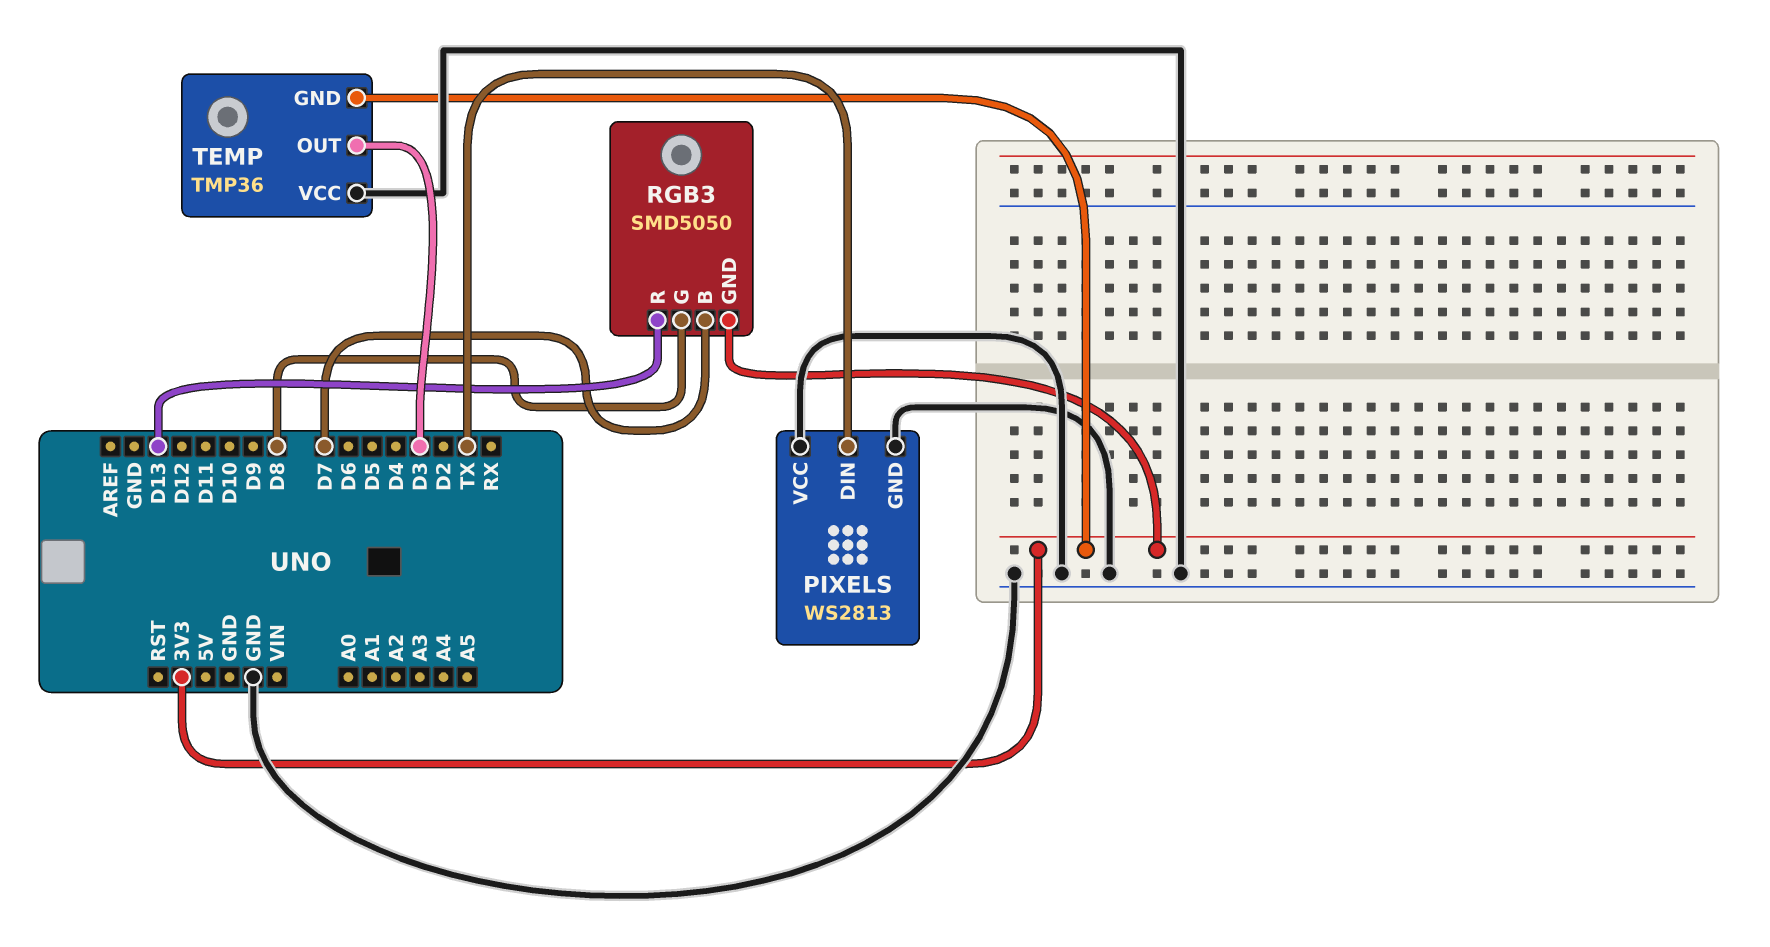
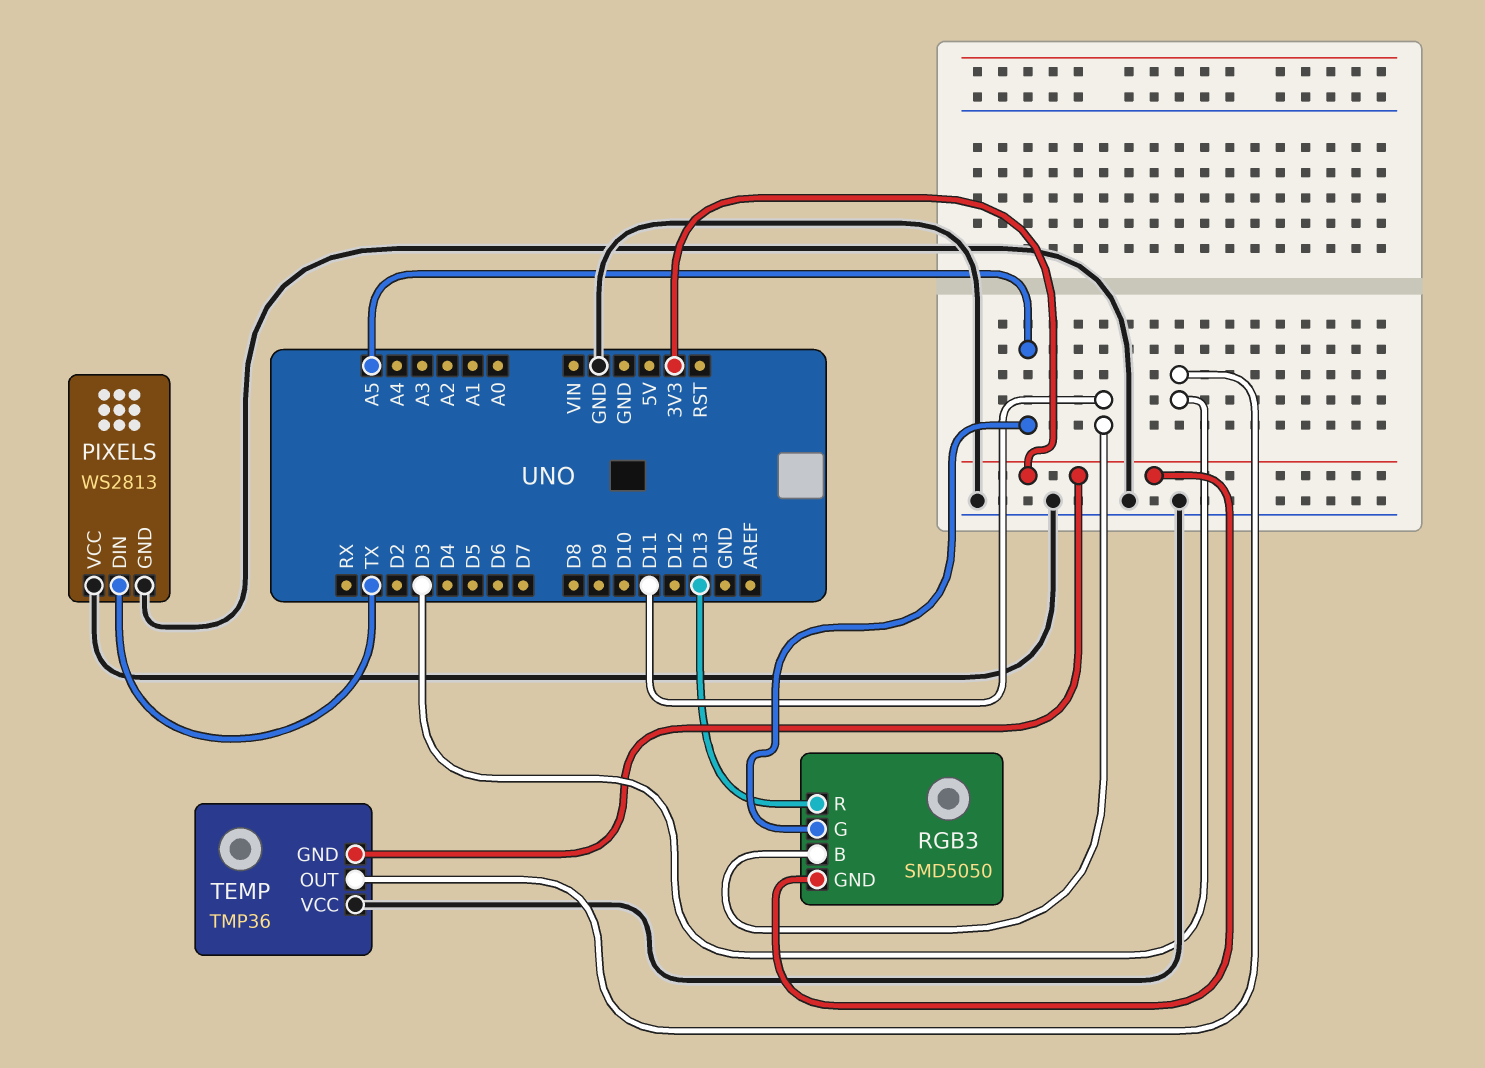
RGB3 pin B: D7 -> D11
RGB3 pin G: D8 -> A5

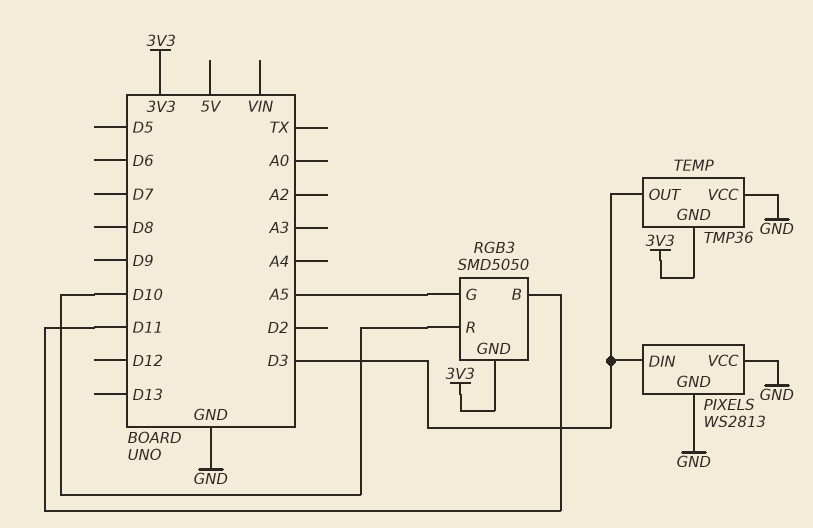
PIXELS pin DIN: TX -> D3
RGB3 pin R: D13 -> D10

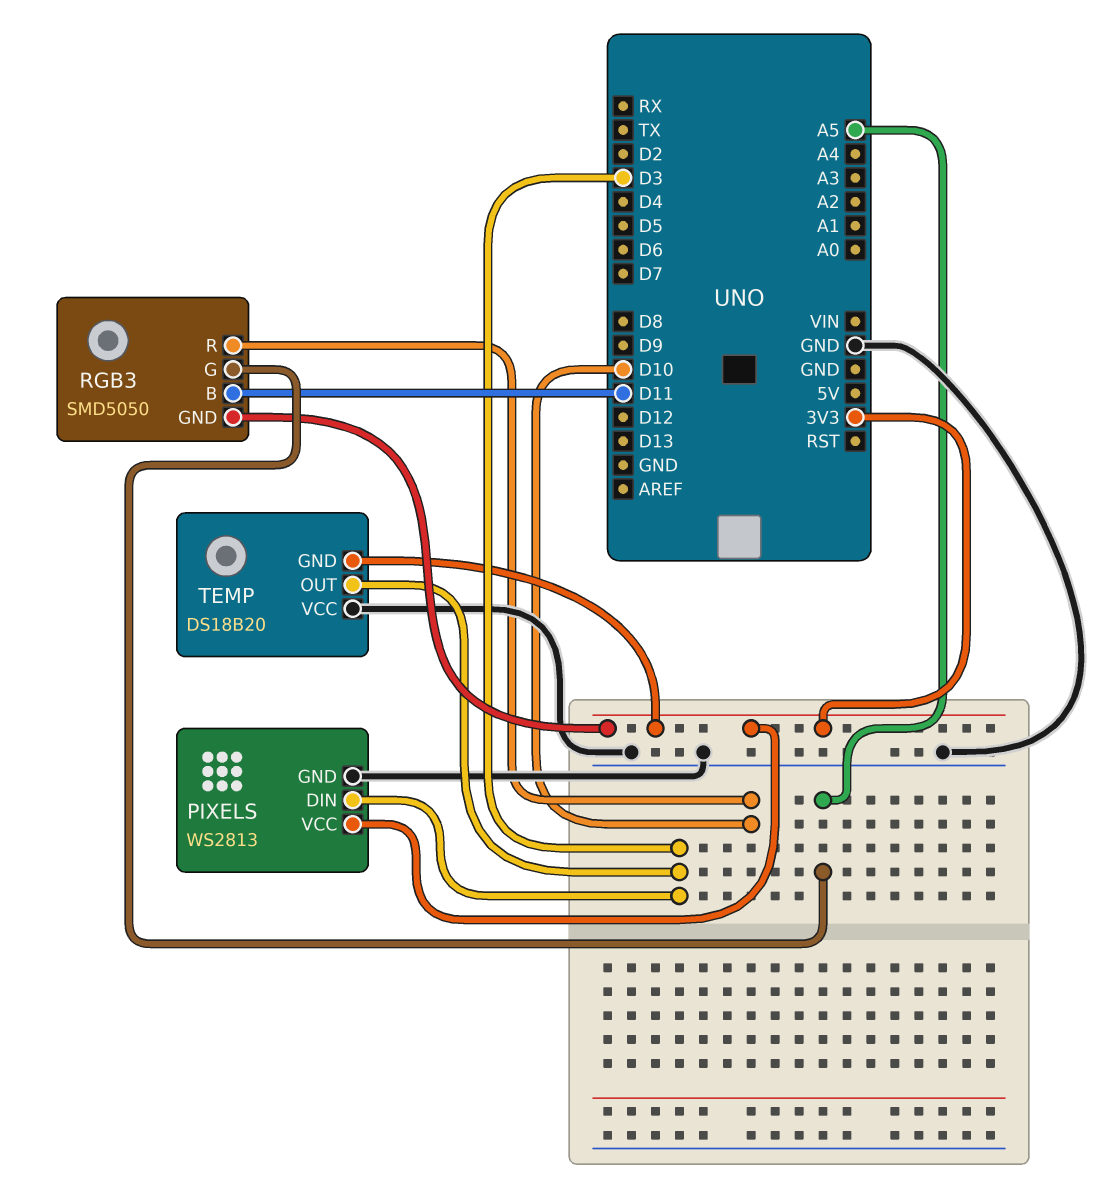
PIXELS pin VCC: GND -> 3V3
TEMP: TMP36 -> DS18B20

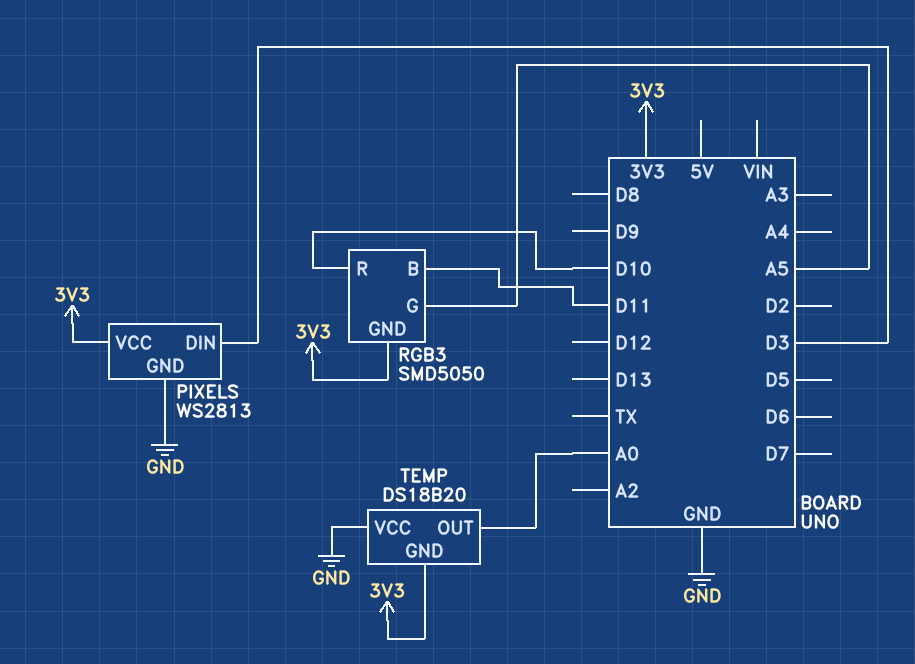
TEMP pin OUT: D3 -> A0

